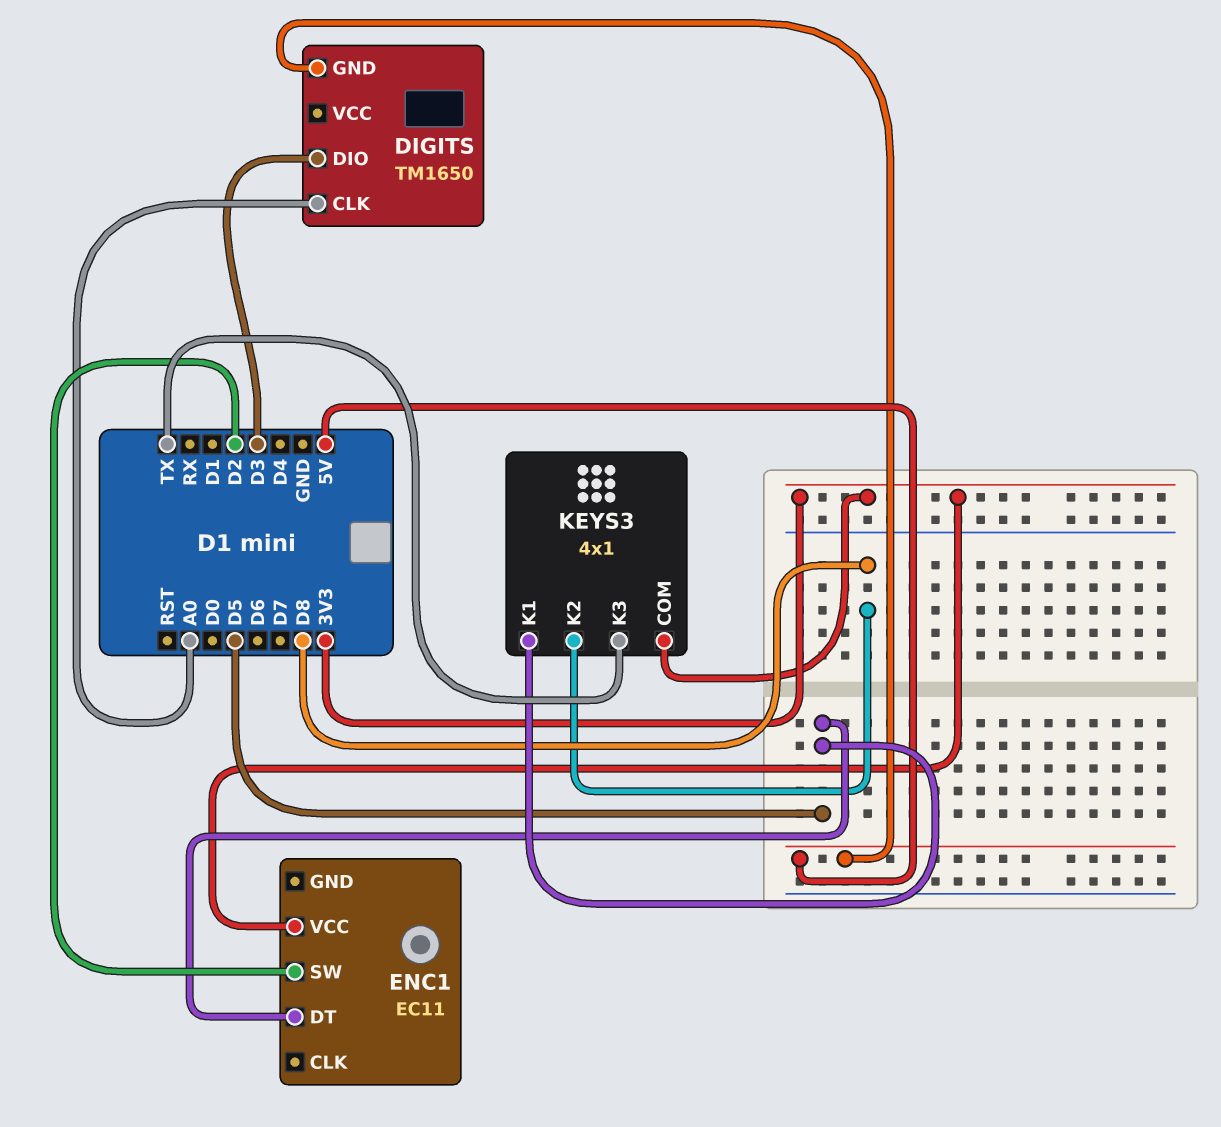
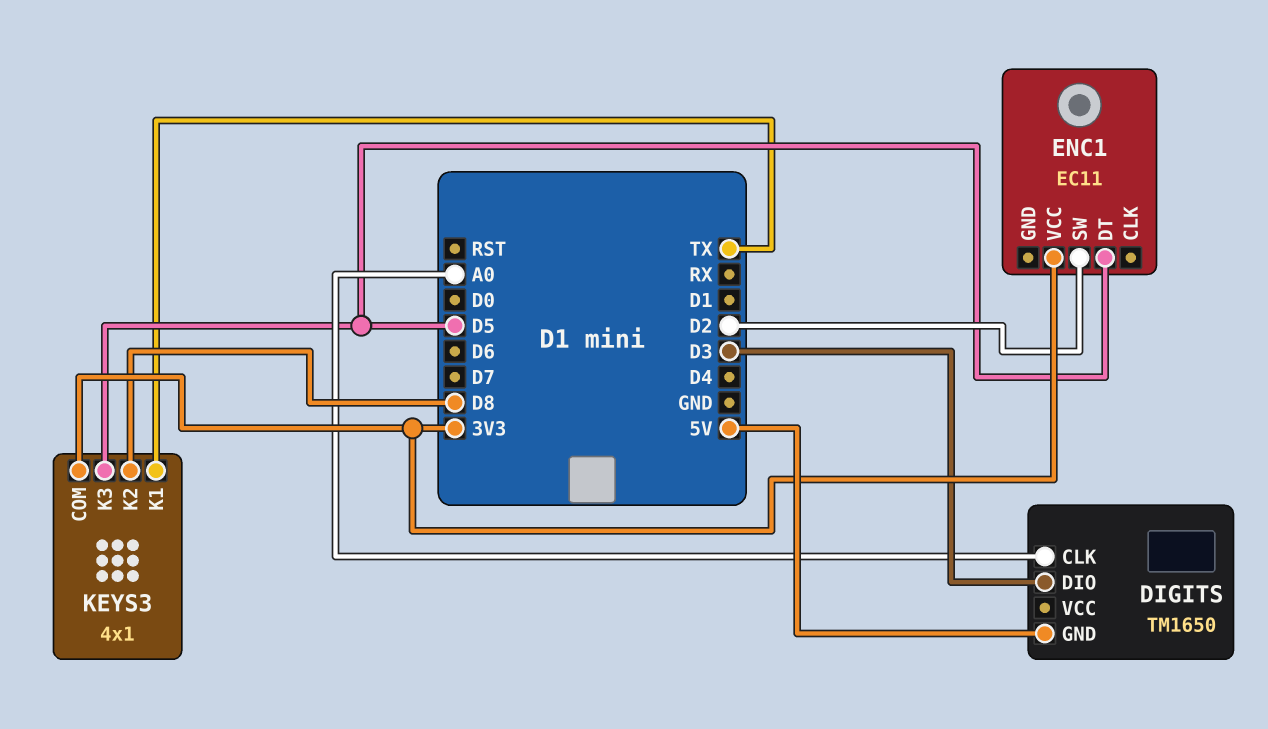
KEYS3 pin K1: D5 -> TX
KEYS3 pin K3: TX -> D5

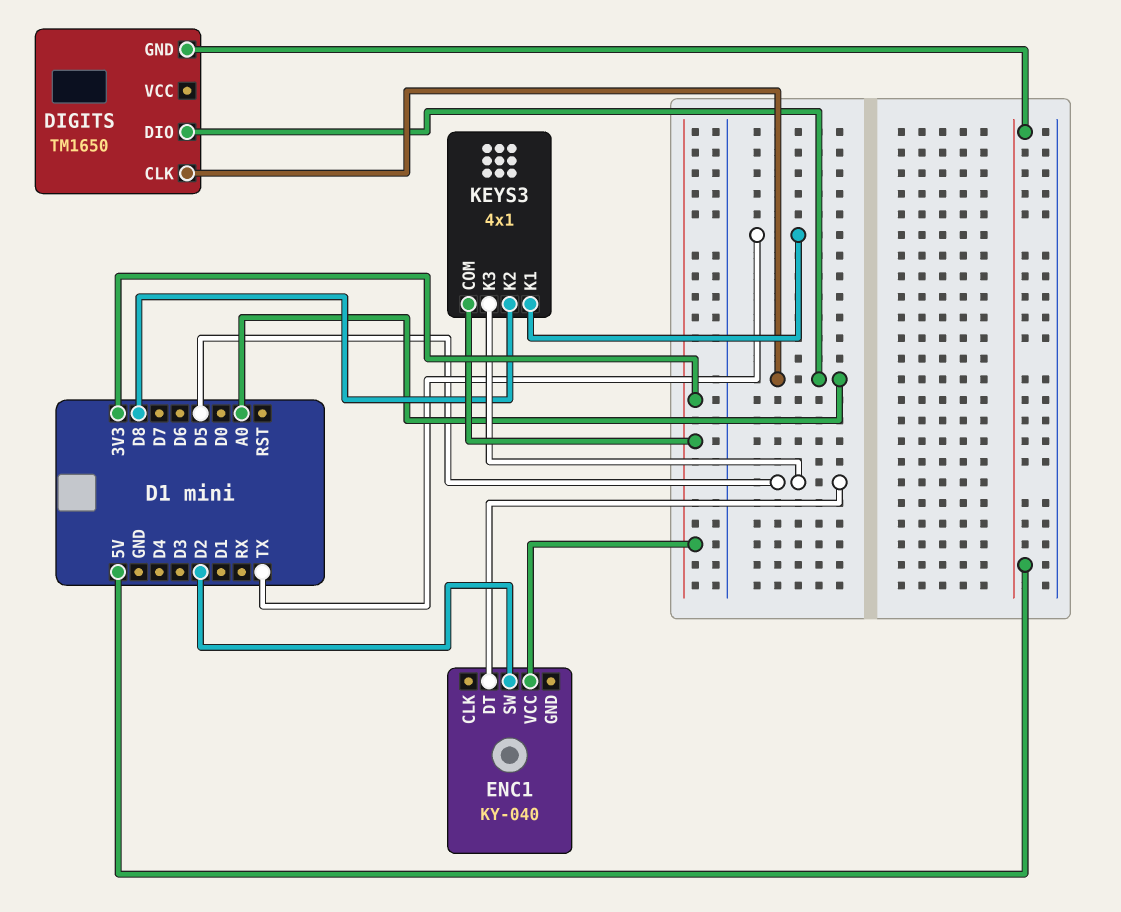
DIGITS pin DIO: D3 -> A0
ENC1: EC11 -> KY-040

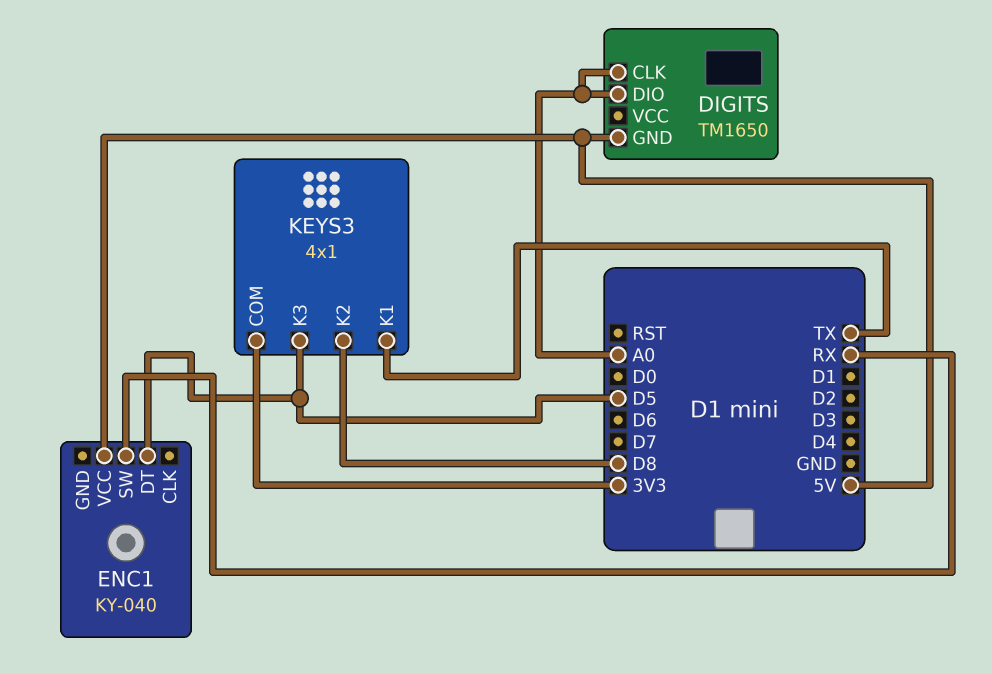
ENC1 pin SW: D2 -> RX
ENC1 pin VCC: 3V3 -> 5V

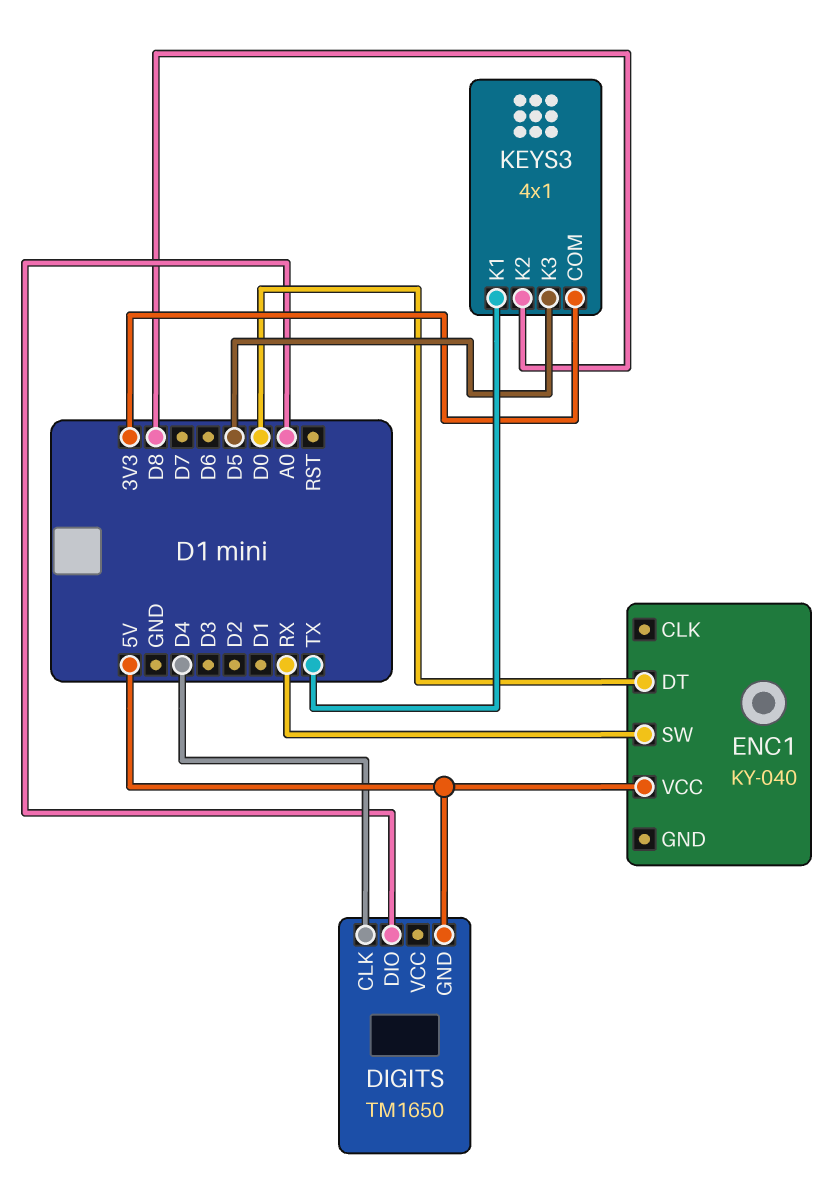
DIGITS pin CLK: A0 -> D4
ENC1 pin DT: D5 -> D0

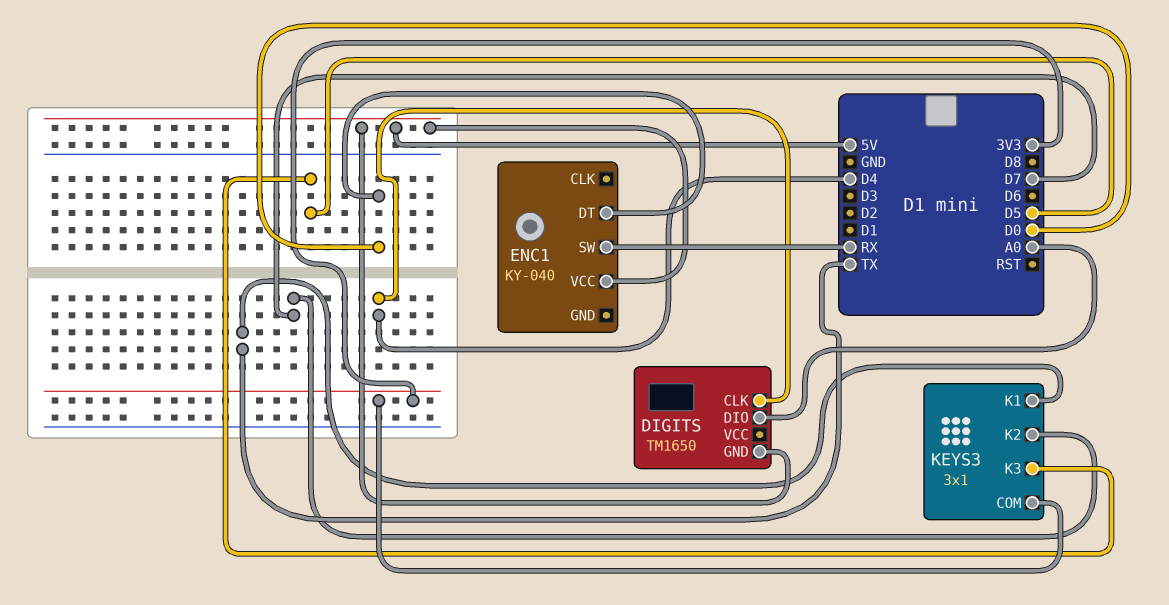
KEYS3: 4x1 -> 3x1
KEYS3 pin K2: D8 -> D7

